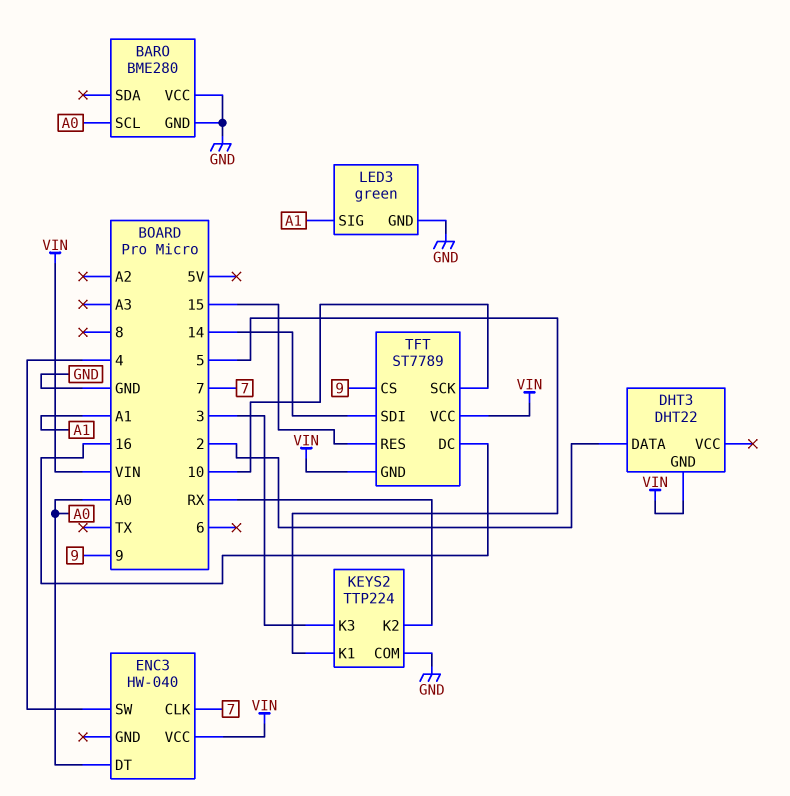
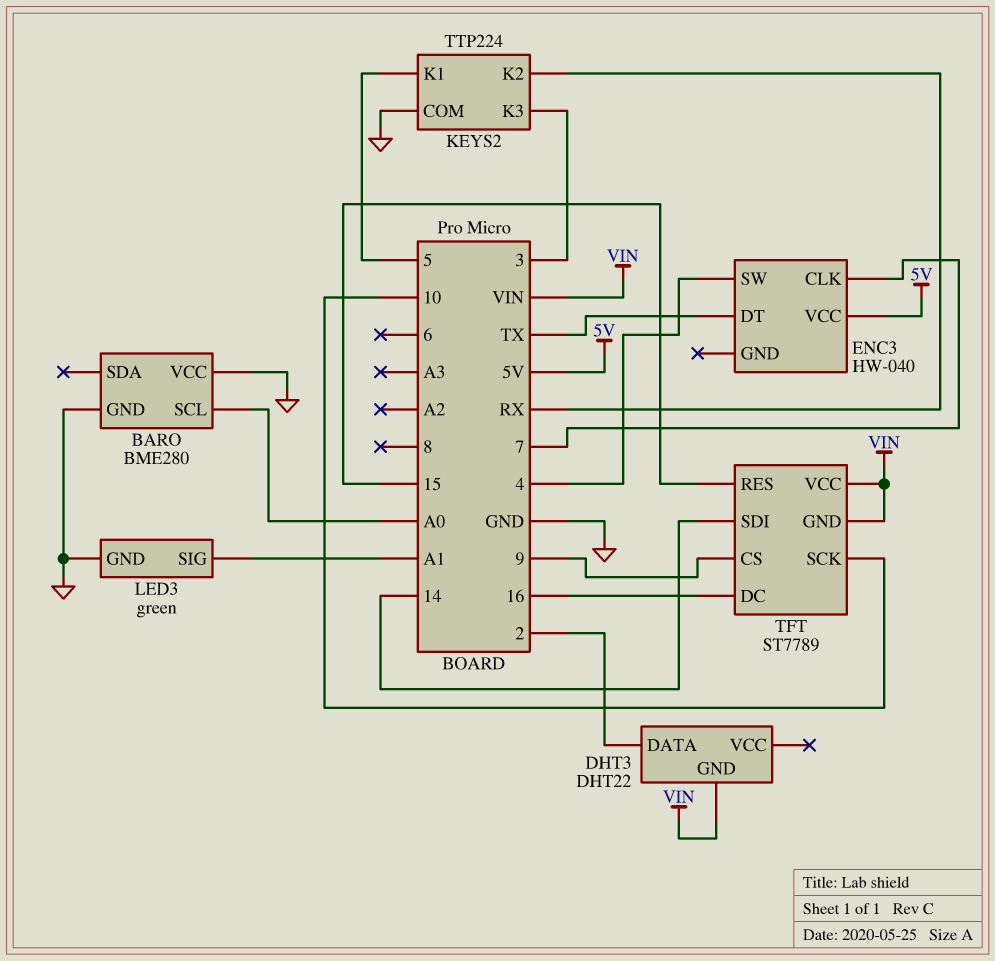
ENC3 pin DT: A0 -> TX
ENC3 pin VCC: VIN -> 5V

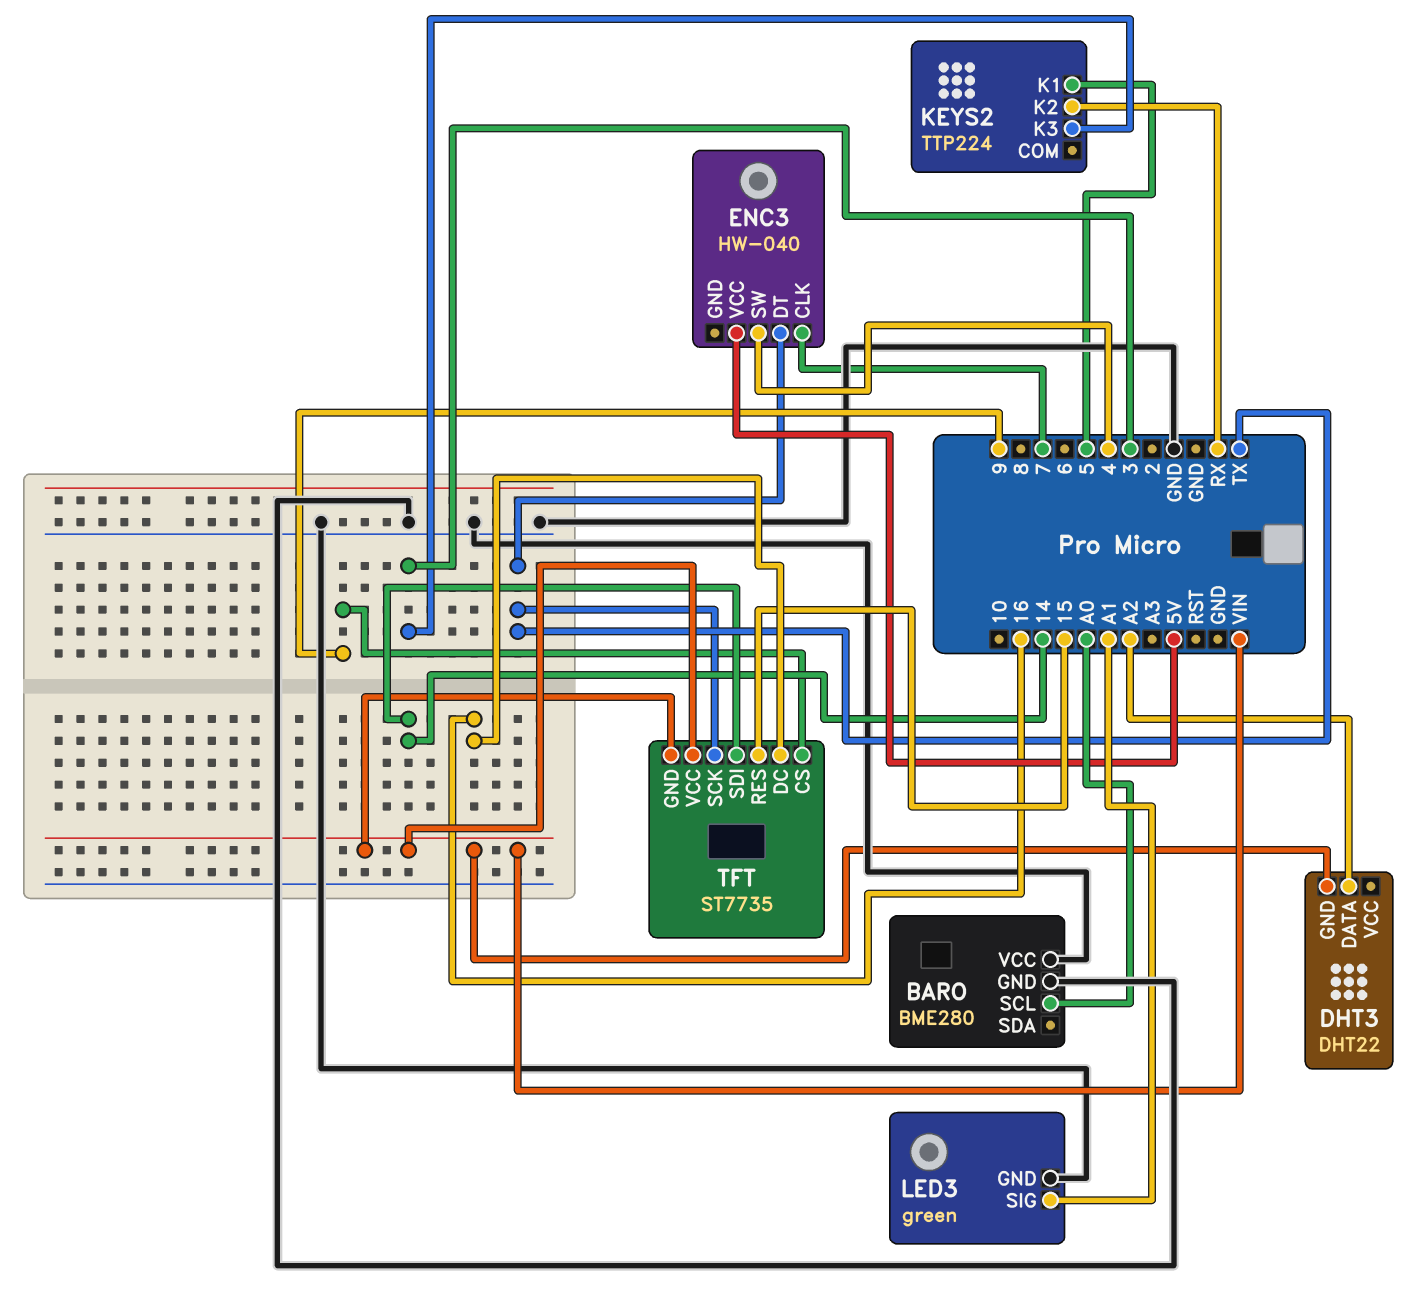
DHT3 pin DATA: 2 -> A2
KEYS2 pin COM: GND -> none
TFT: ST7789 -> ST7735
TFT pin SCK: 10 -> TX

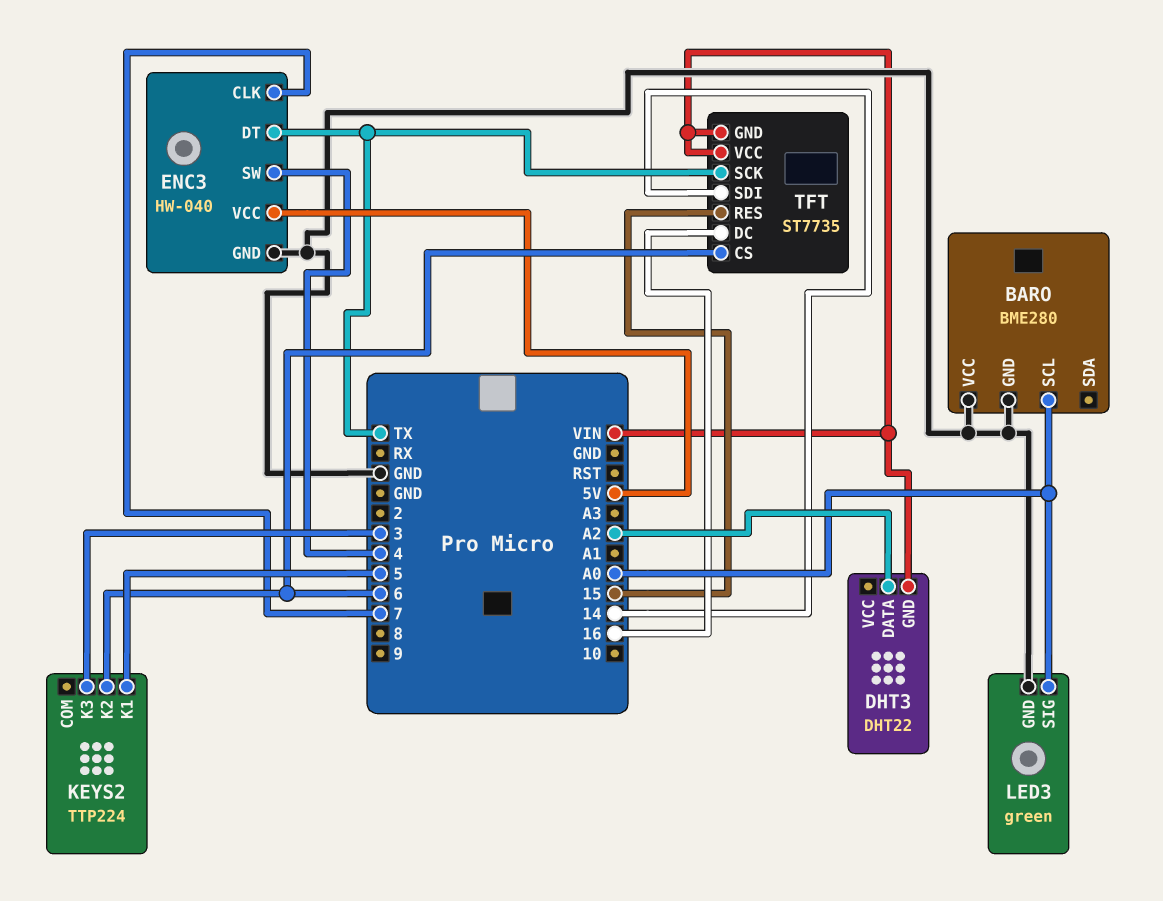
ENC3 pin GND: none -> GND
KEYS2 pin K2: RX -> 6
LED3 pin SIG: A1 -> A0
TFT pin CS: 9 -> 6

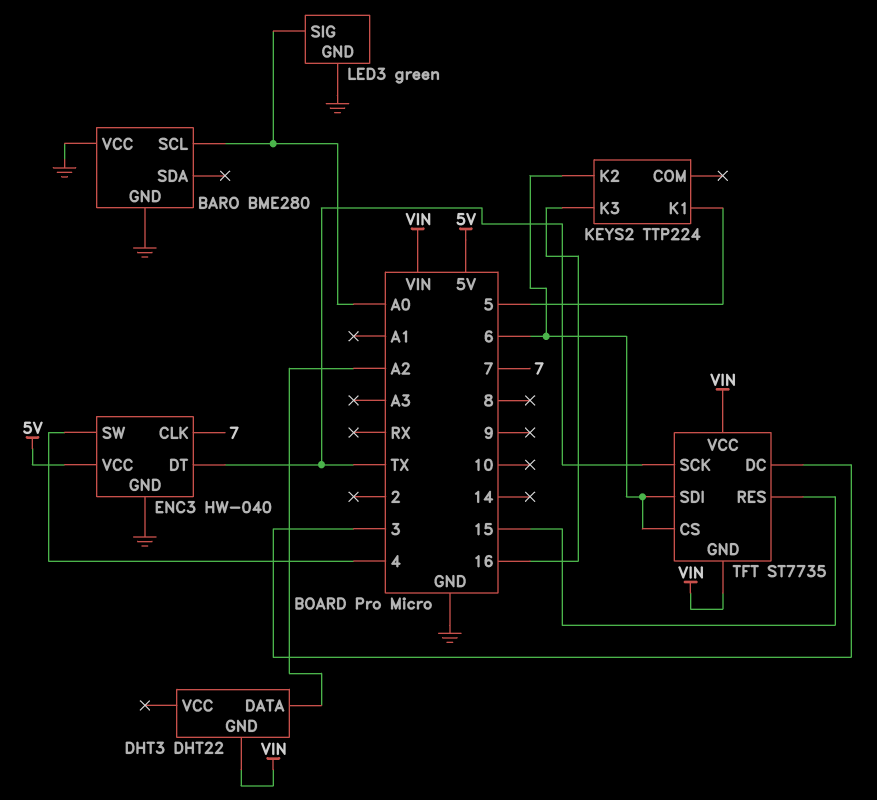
KEYS2 pin K3: 3 -> 16
TFT pin DC: 16 -> 3
TFT pin SDI: 14 -> 6

